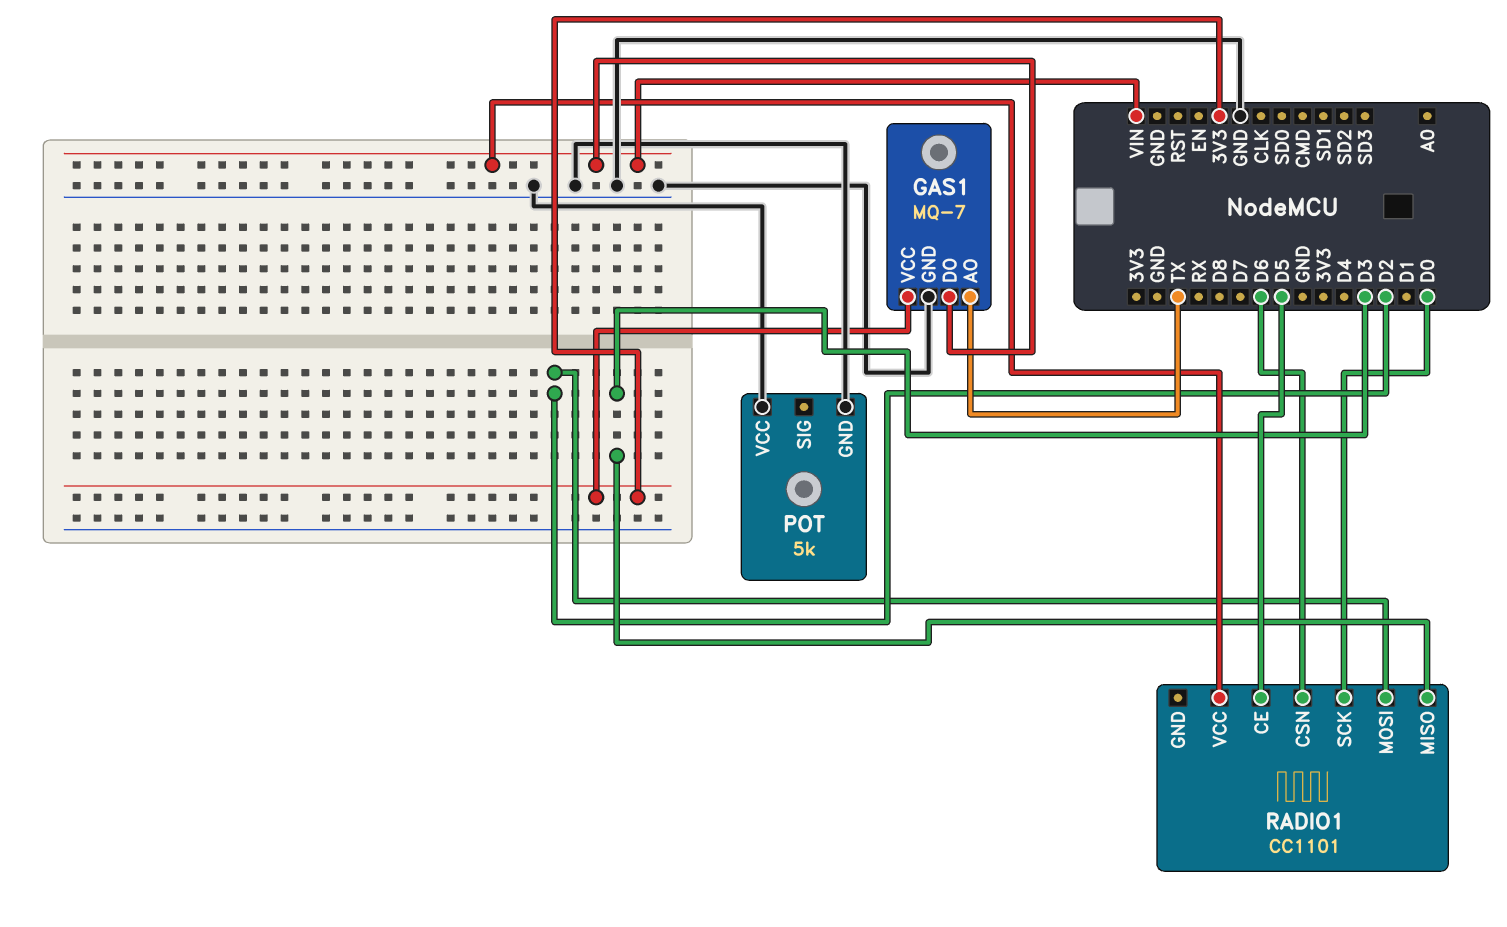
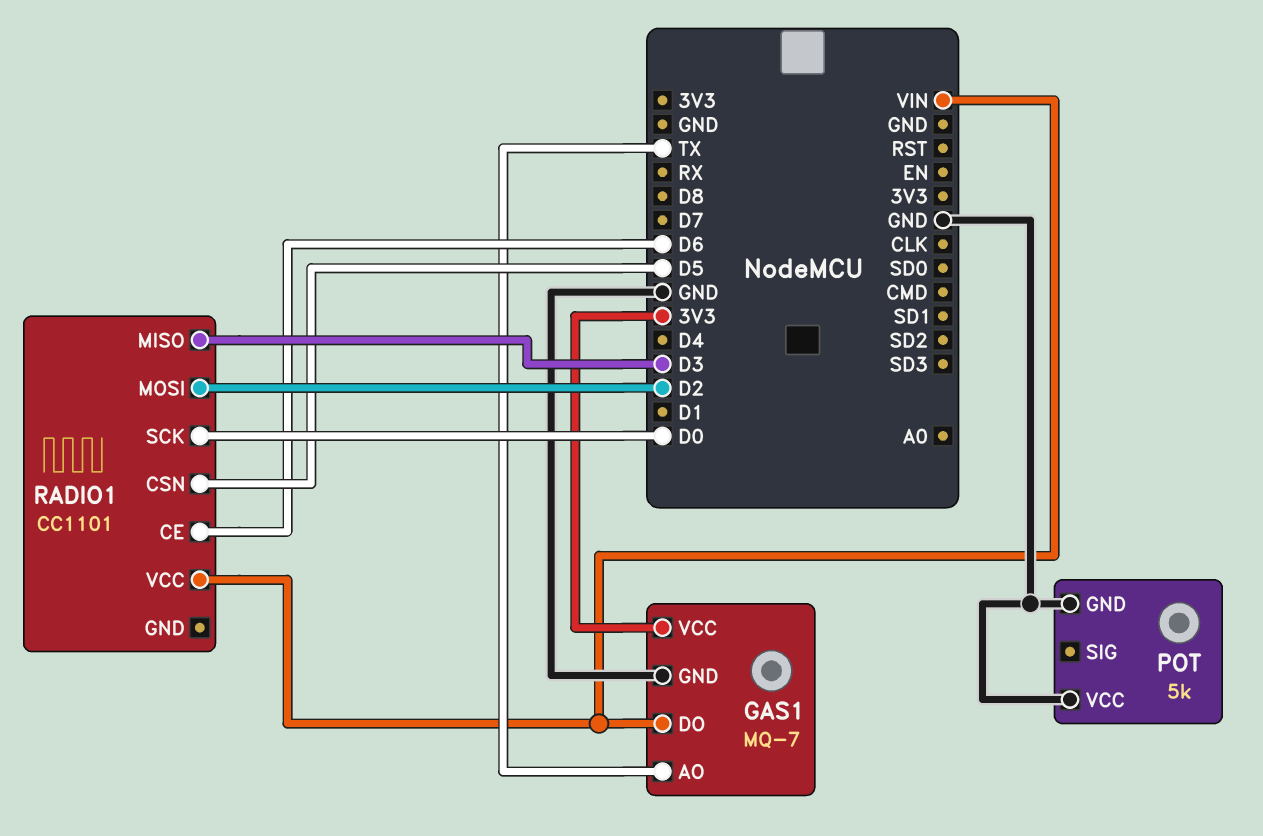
RADIO1 pin CE: D5 -> D6
RADIO1 pin CSN: D6 -> D5

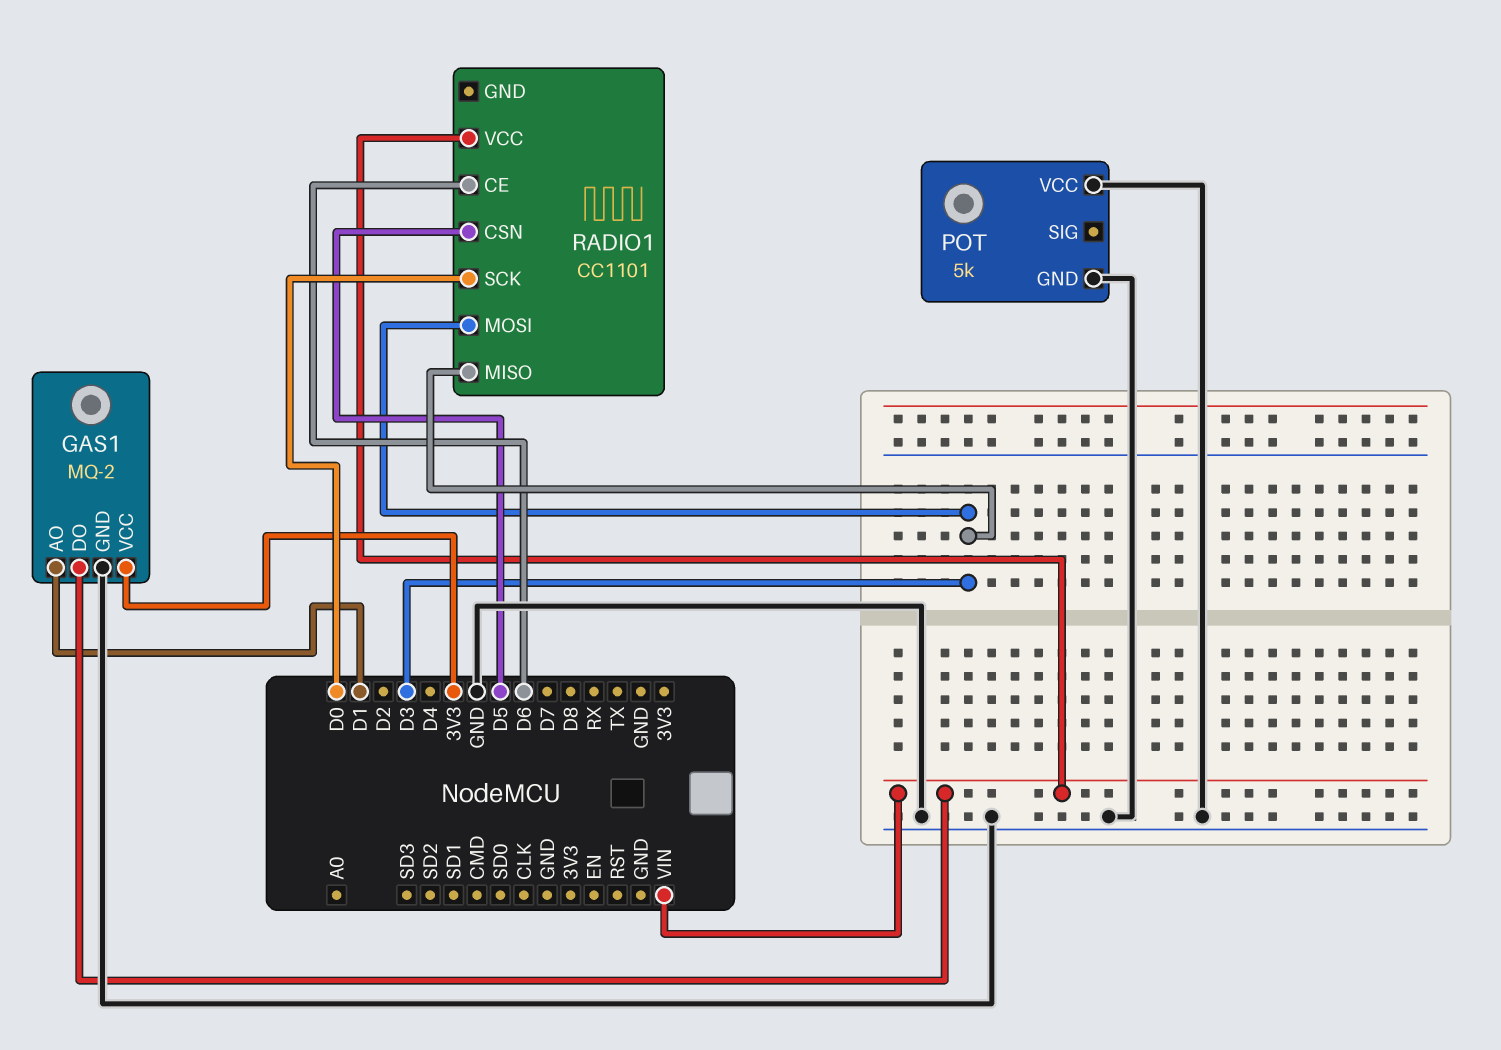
GAS1: MQ-7 -> MQ-2
GAS1 pin AO: TX -> D1
RADIO1 pin MOSI: D2 -> D3

